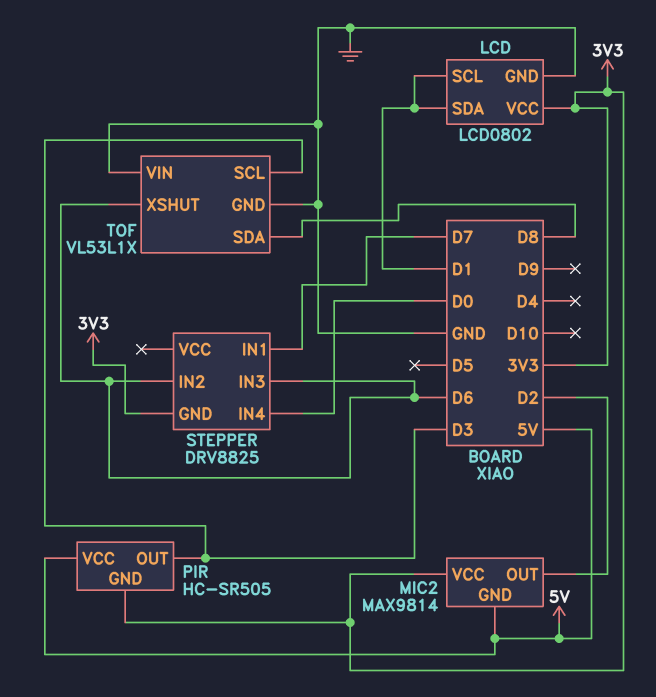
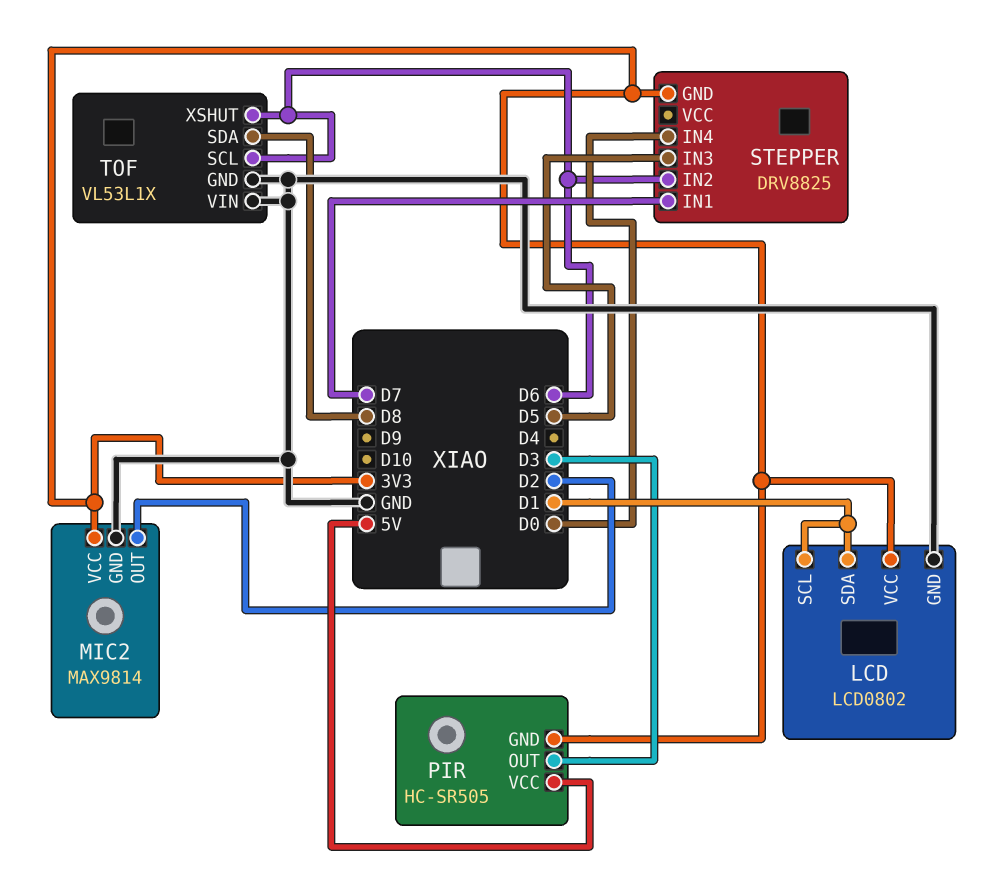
MIC2 pin GND: 5V -> GND
STEPPER pin IN3: D6 -> D5
TOF pin SCL: D3 -> D6

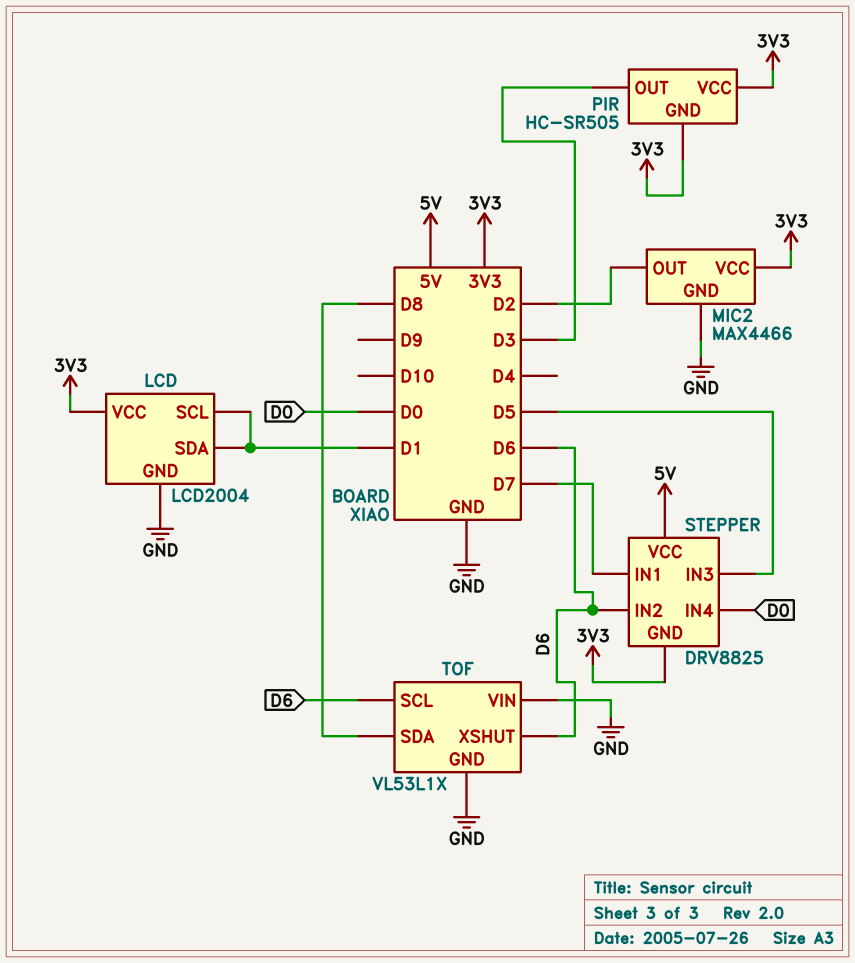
LCD: LCD0802 -> LCD2004
MIC2: MAX9814 -> MAX4466
PIR pin VCC: 5V -> 3V3
STEPPER pin VCC: none -> 5V

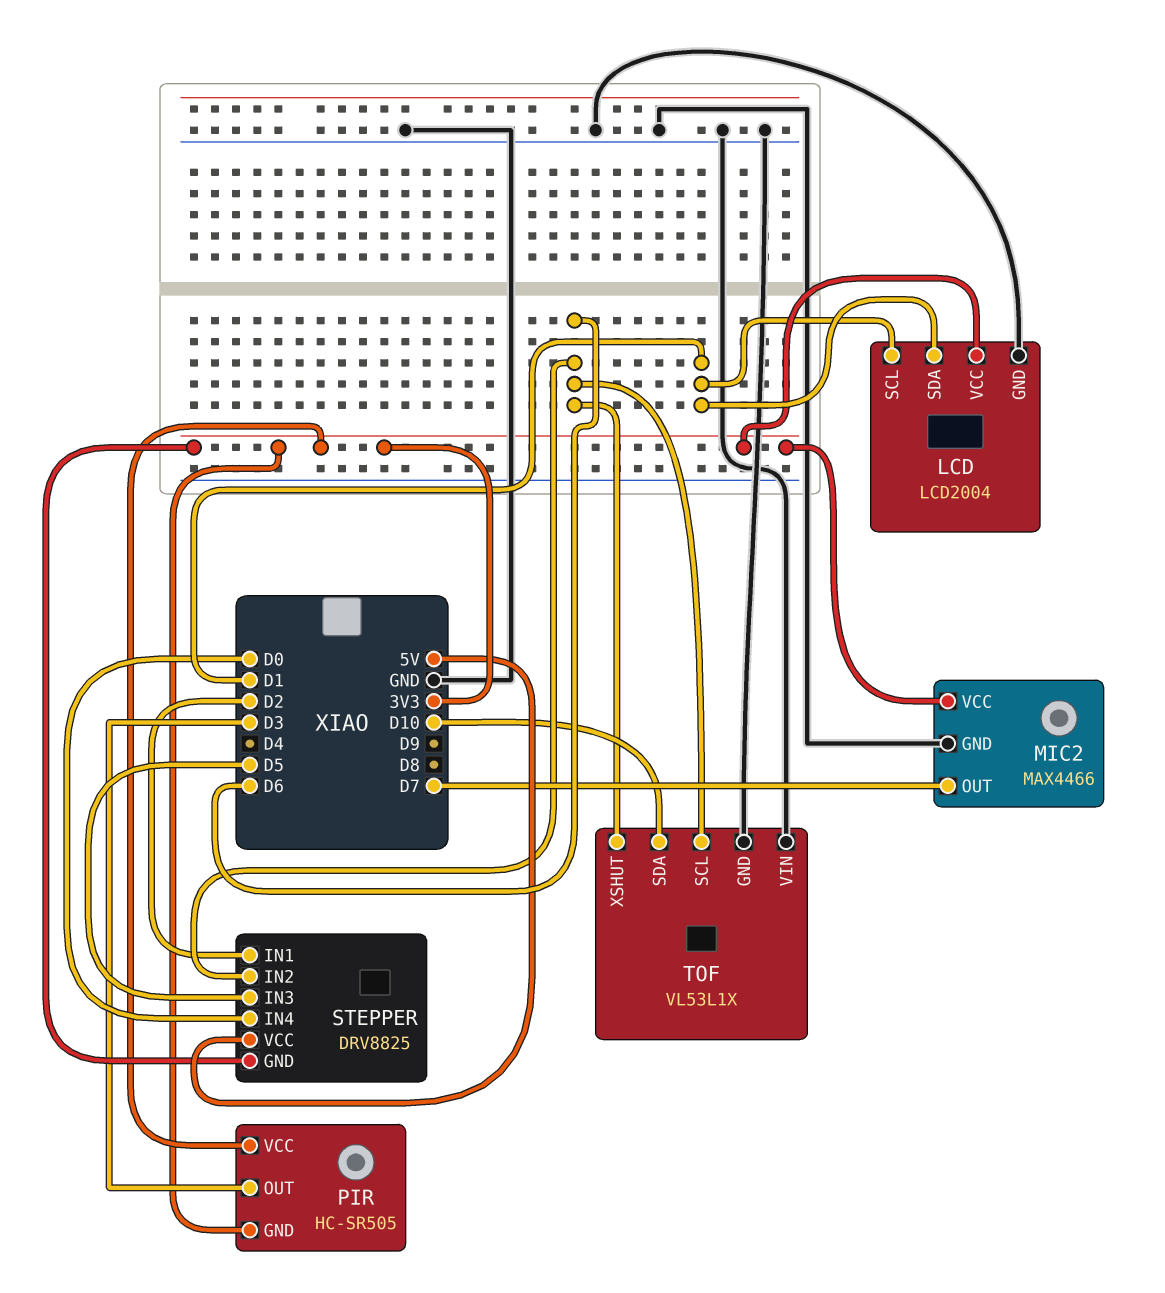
MIC2 pin OUT: D2 -> D7
STEPPER pin IN1: D7 -> D2
TOF pin SDA: D8 -> D10

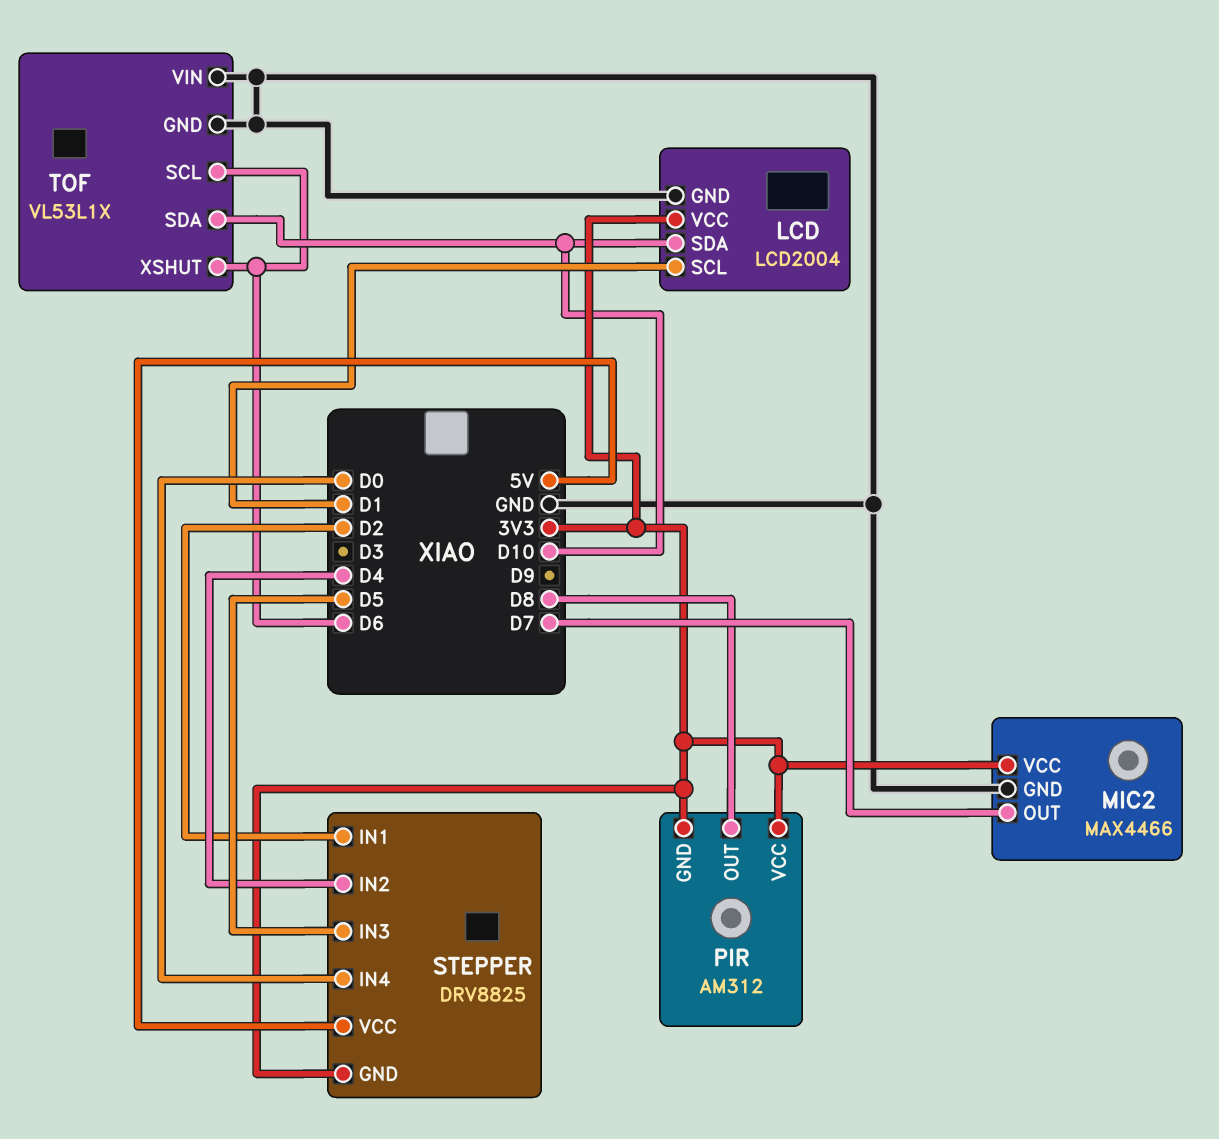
LCD pin SDA: D1 -> D10
PIR: HC-SR505 -> AM312
PIR pin OUT: D3 -> D8
STEPPER pin IN2: D6 -> D4

